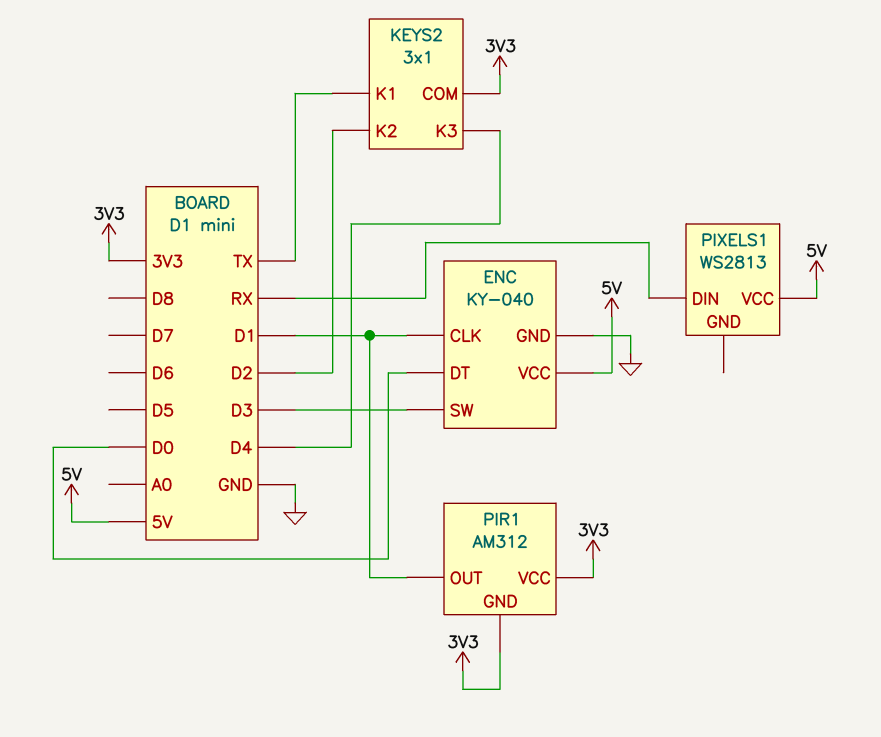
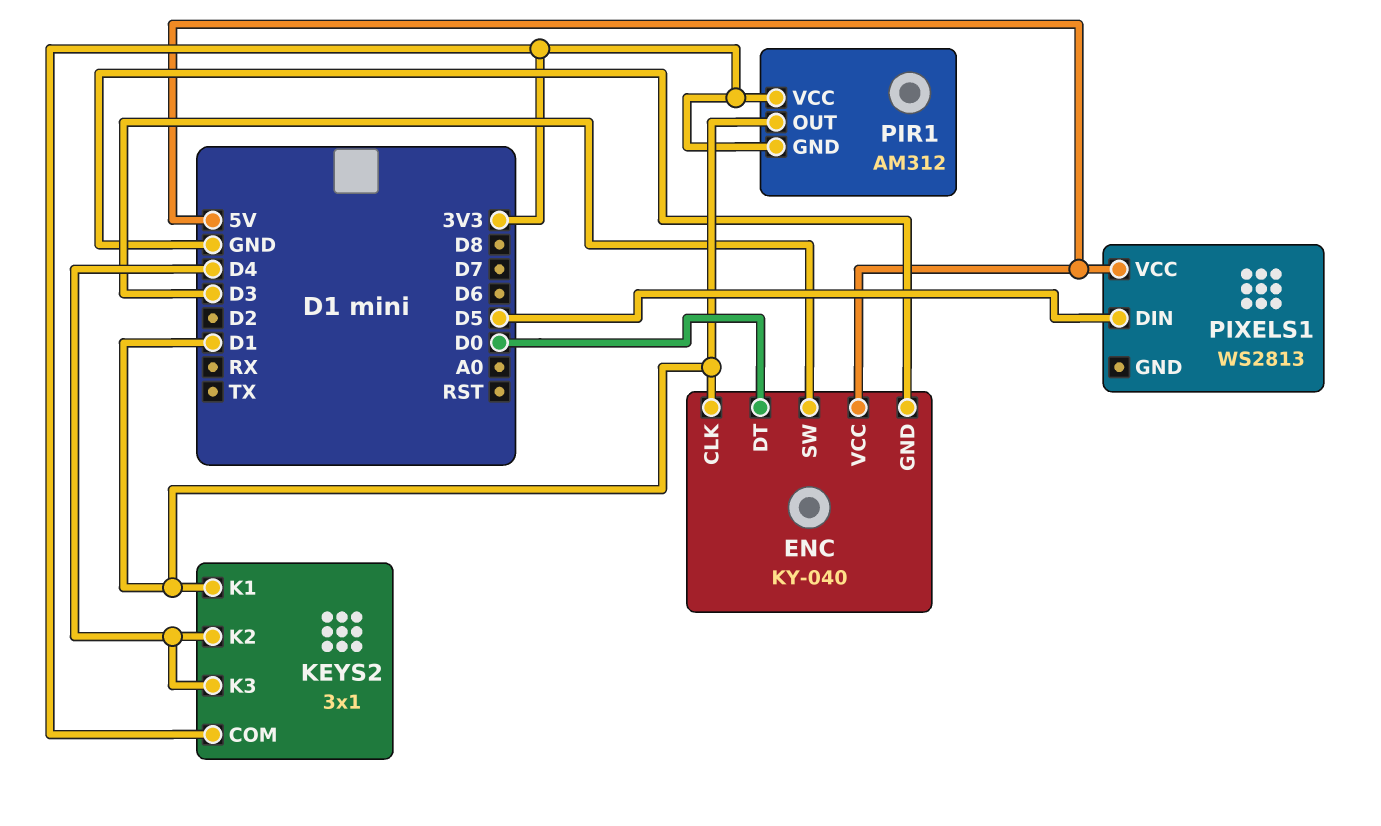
KEYS2 pin K1: TX -> D1
KEYS2 pin K2: D2 -> D4
PIXELS1 pin DIN: RX -> D5

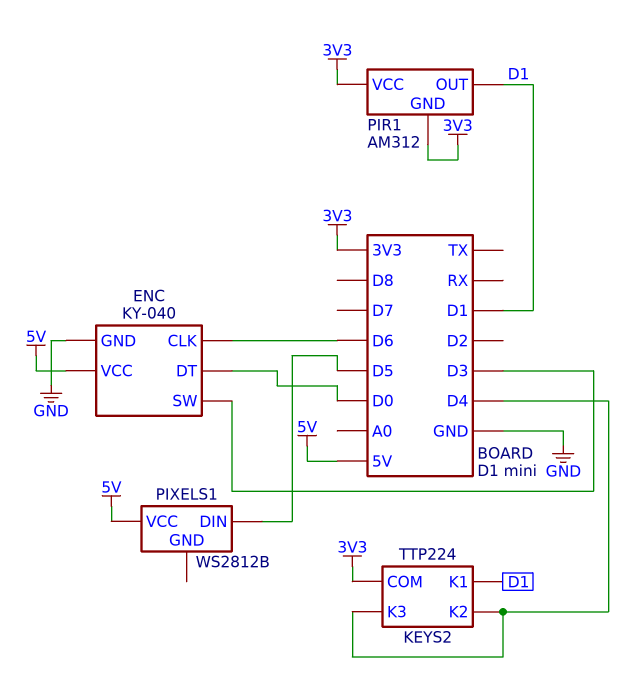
ENC pin CLK: D1 -> D6
KEYS2: 3x1 -> TTP224
PIXELS1: WS2813 -> WS2812B

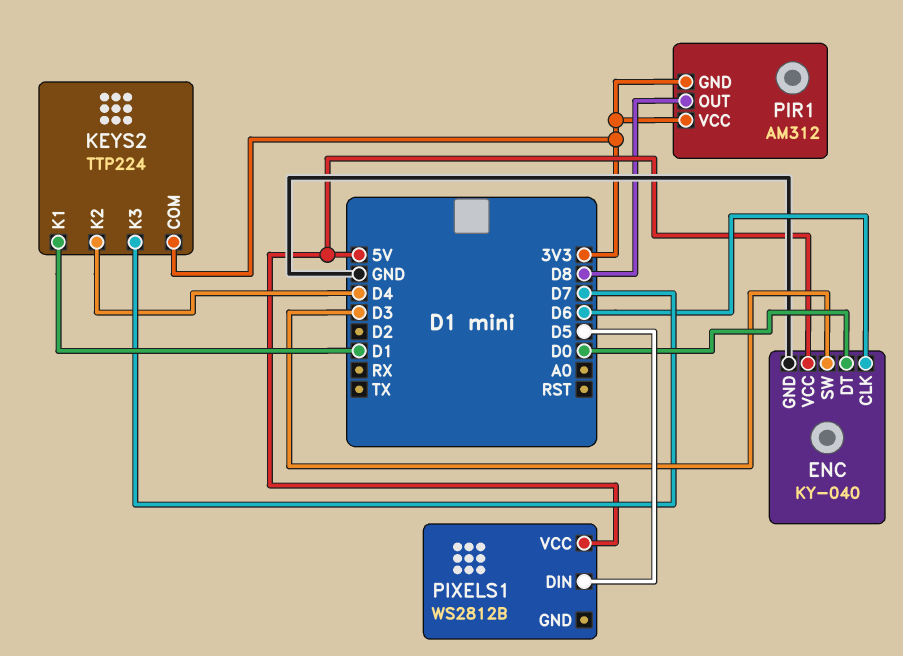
KEYS2 pin K3: D4 -> D7
PIR1 pin OUT: D1 -> D8

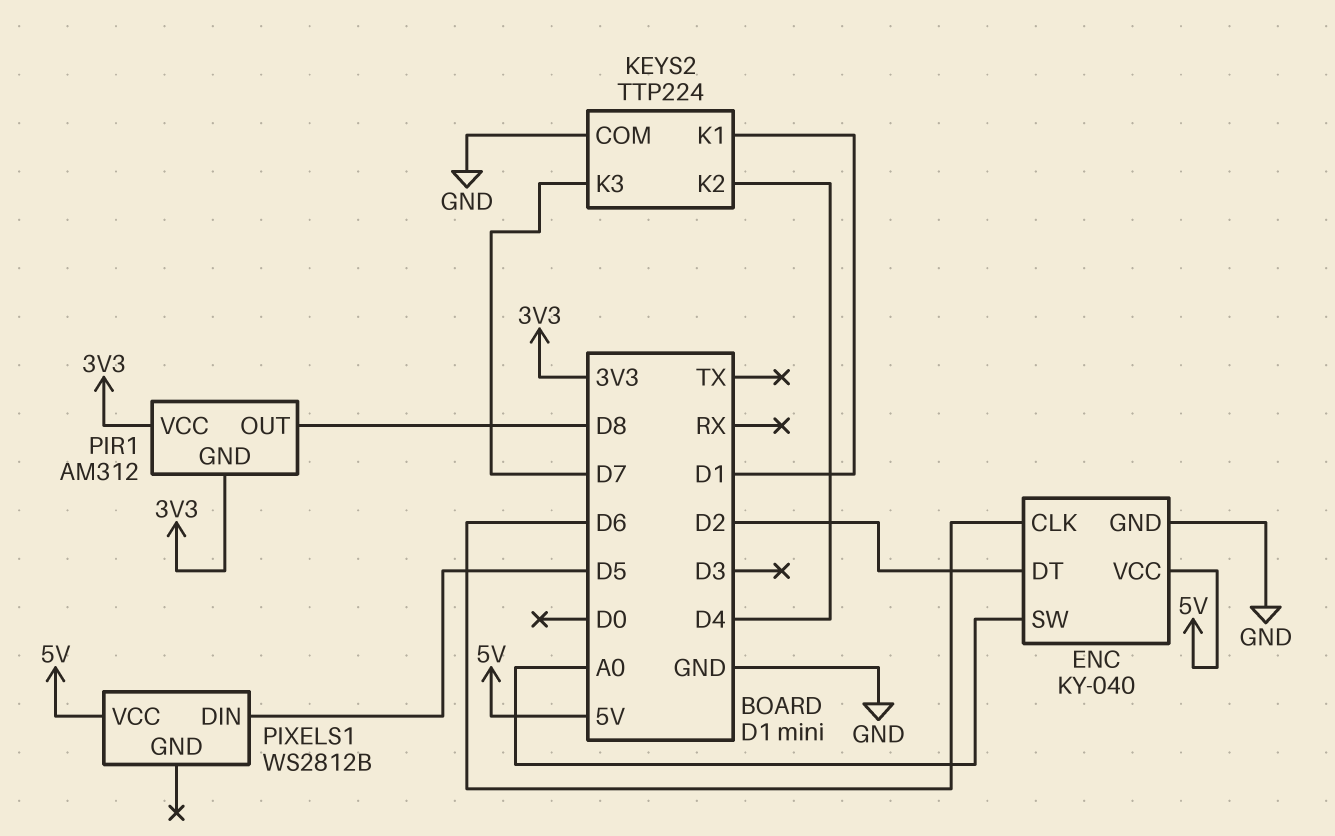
ENC pin DT: D0 -> D2
ENC pin SW: D3 -> A0
KEYS2 pin COM: 3V3 -> GND

